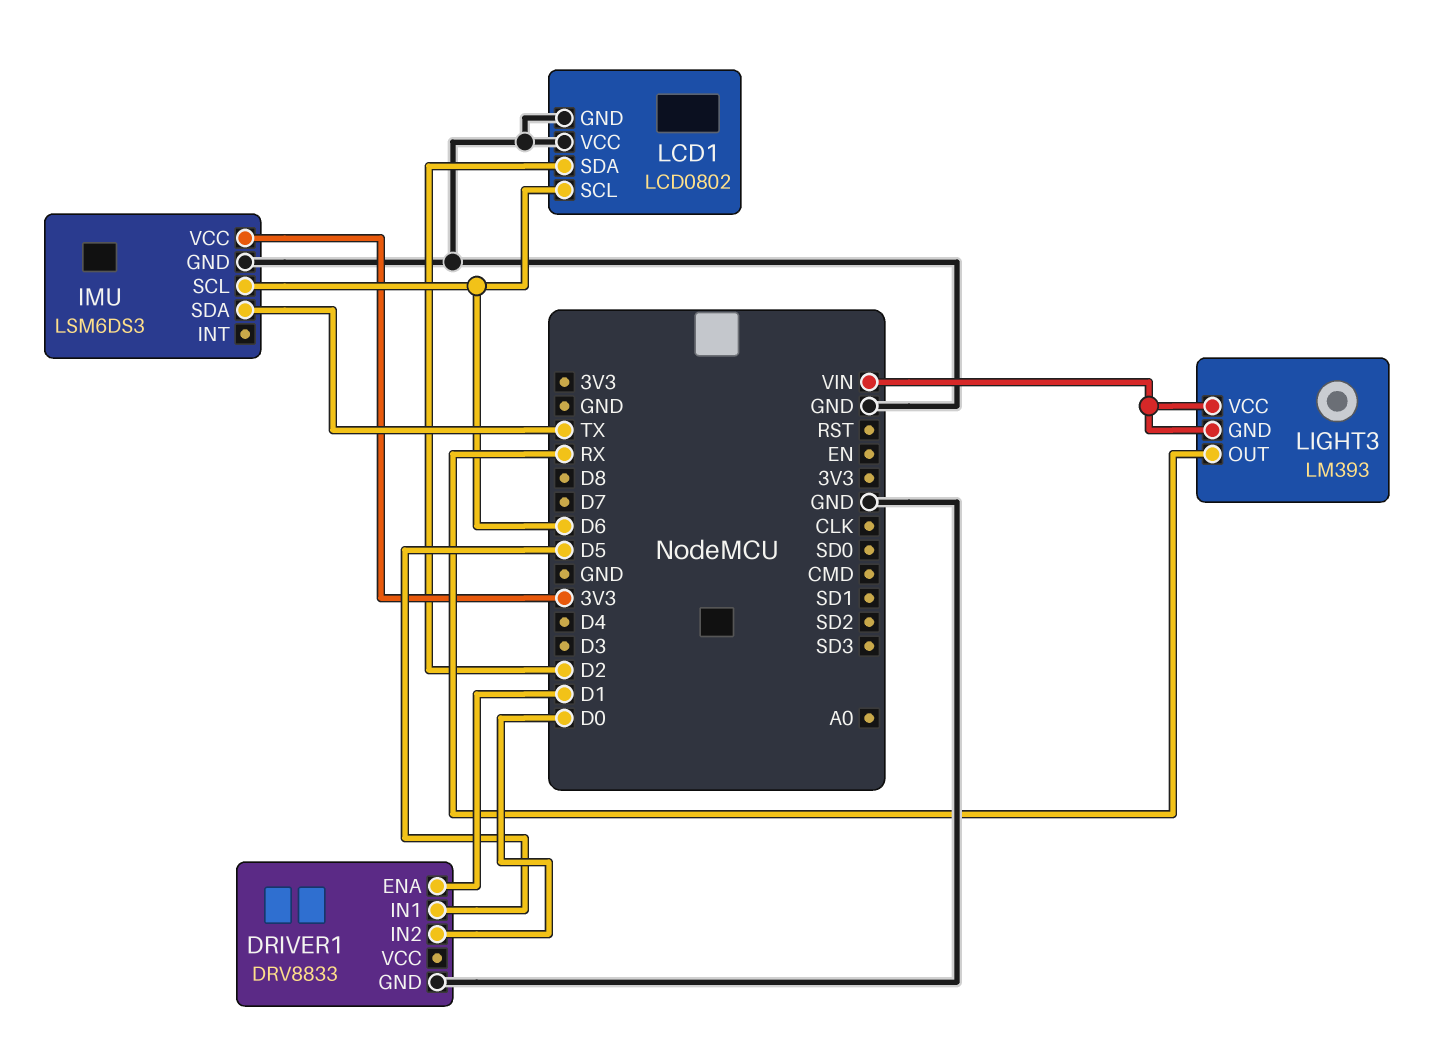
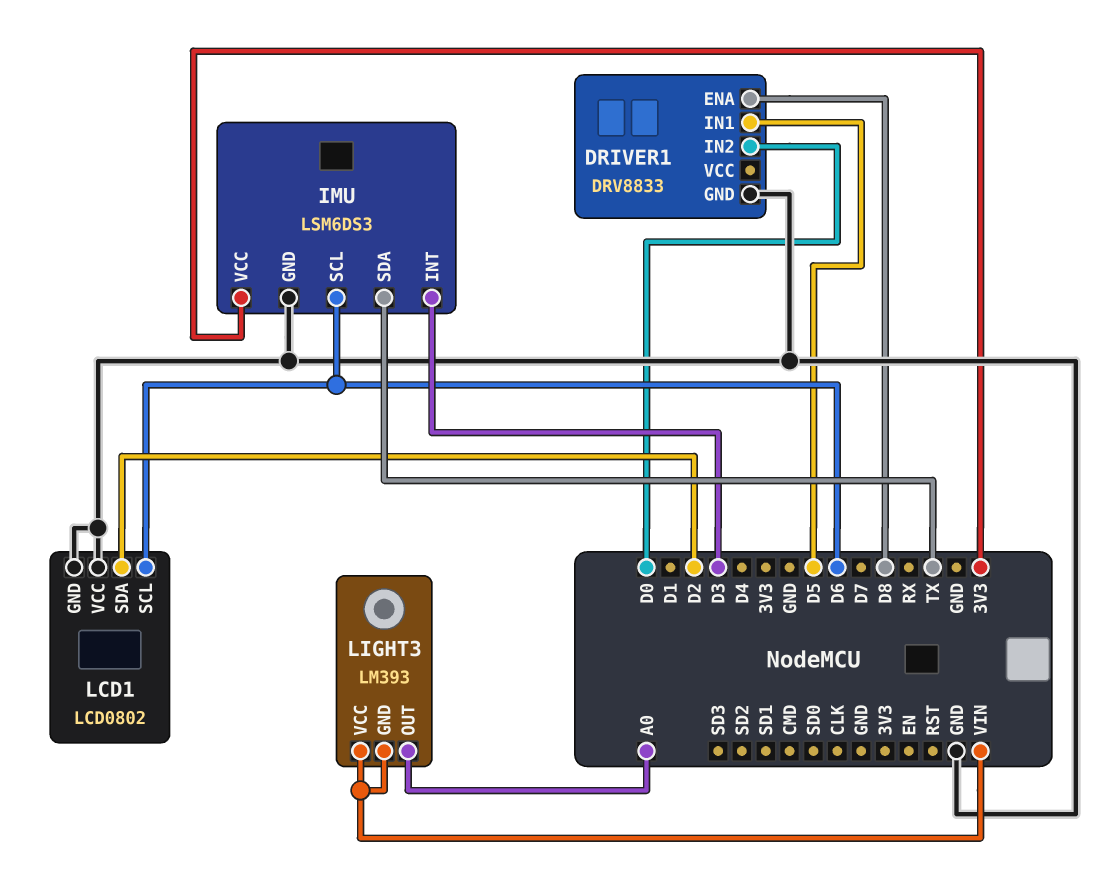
DRIVER1 pin ENA: D1 -> D8
IMU pin INT: none -> D3
LIGHT3 pin OUT: RX -> A0

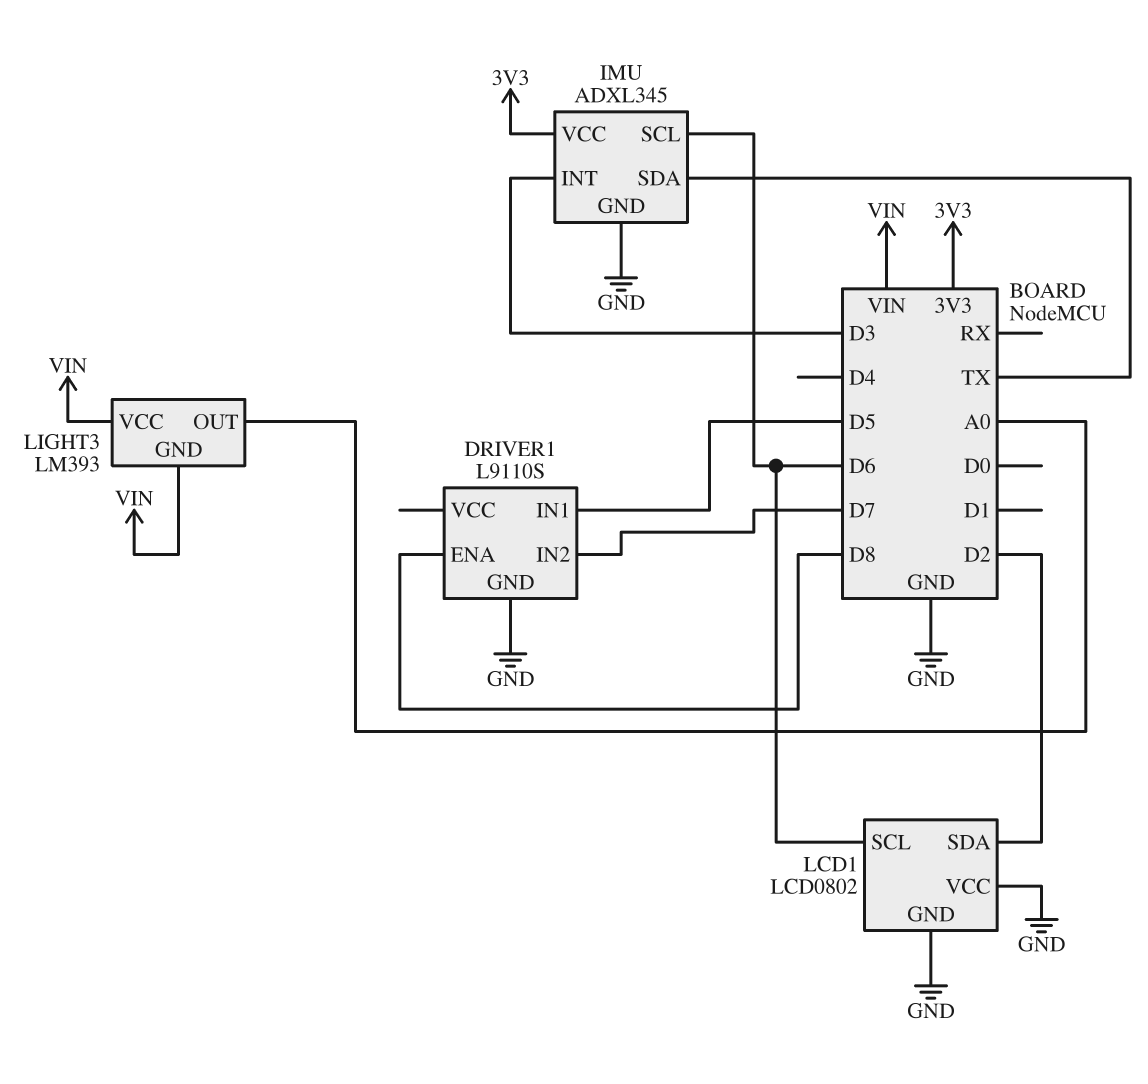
DRIVER1: DRV8833 -> L9110S
DRIVER1 pin IN2: D0 -> D7
IMU: LSM6DS3 -> ADXL345

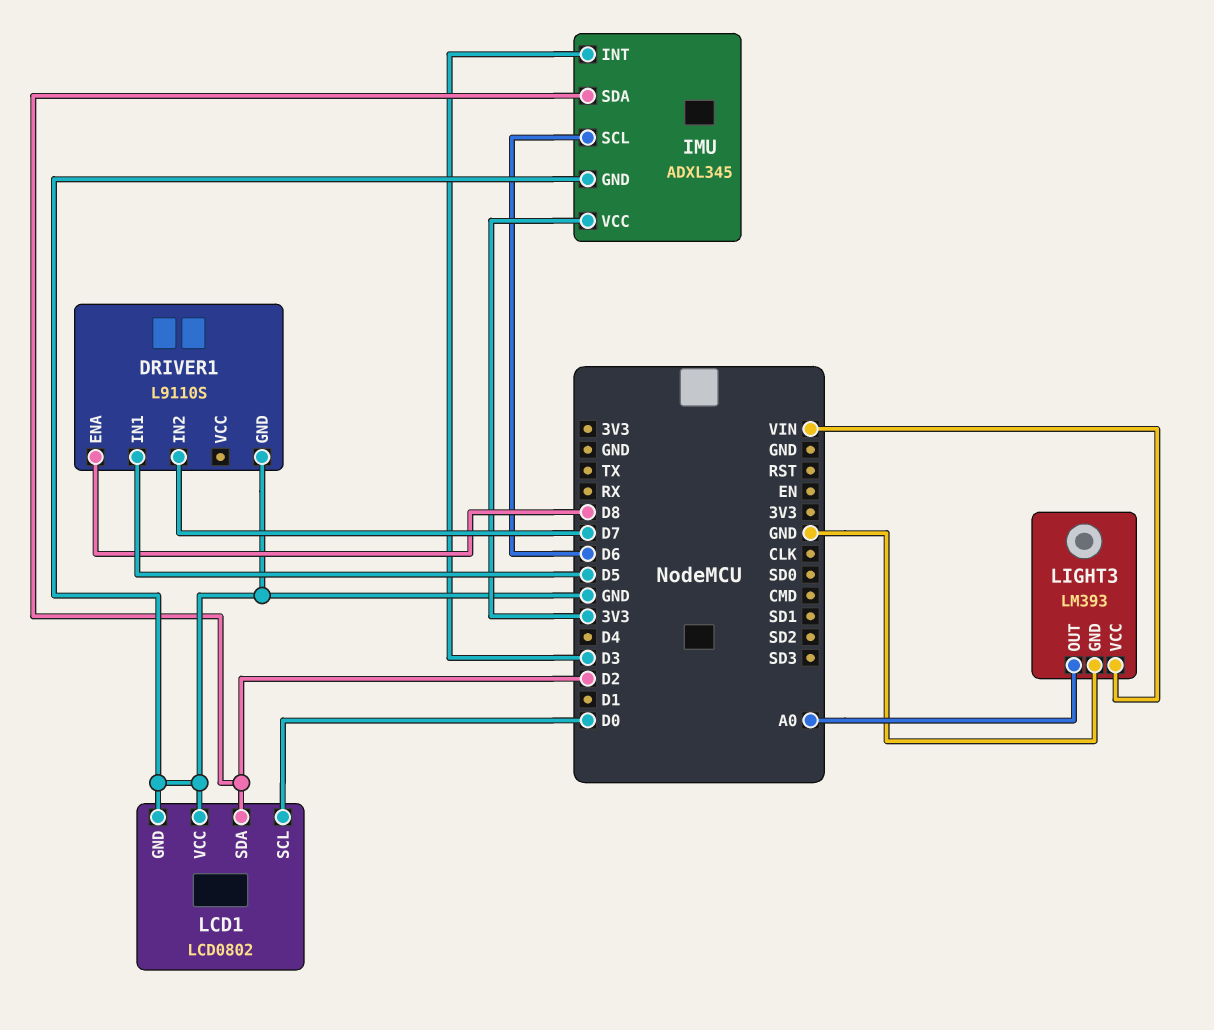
IMU pin SDA: TX -> D2
LCD1 pin SCL: D6 -> D0
LIGHT3 pin GND: VIN -> GND

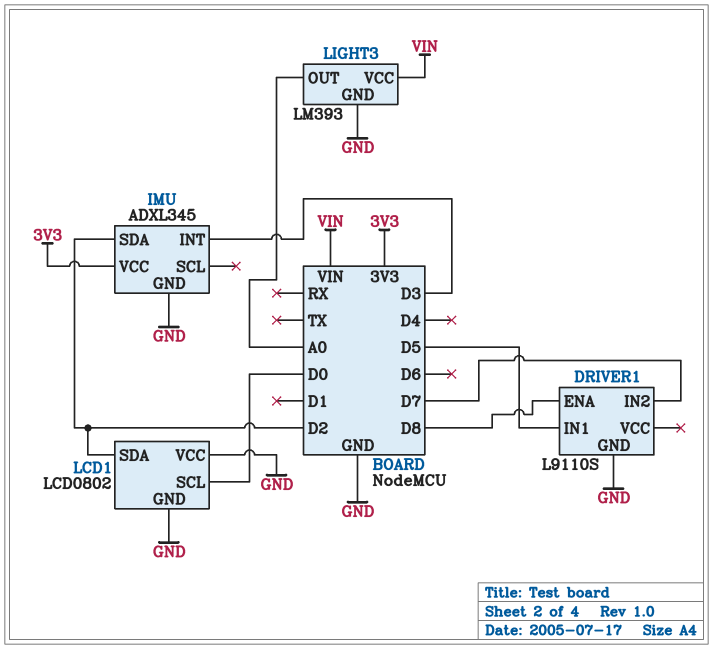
IMU pin SCL: D6 -> none

